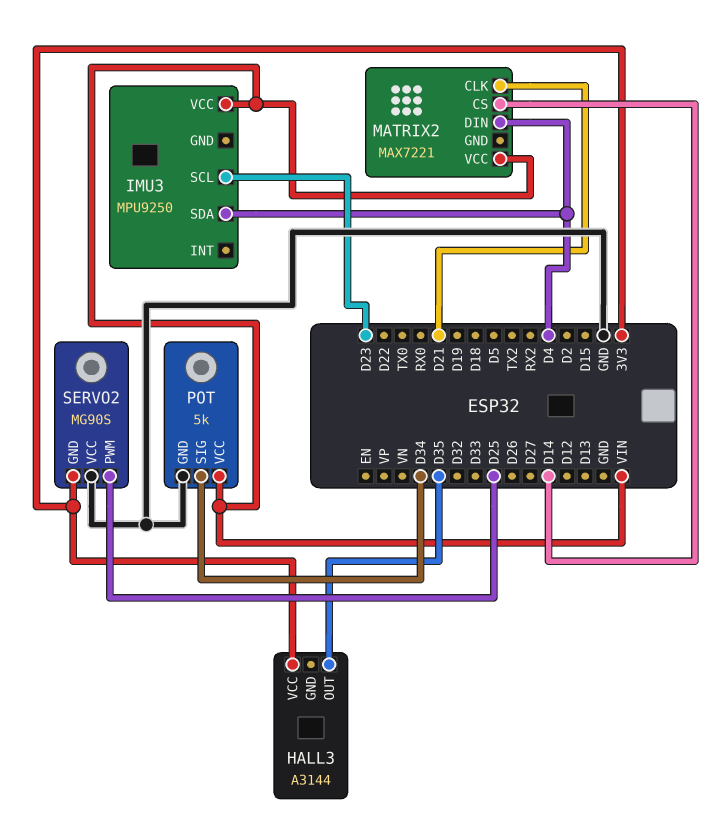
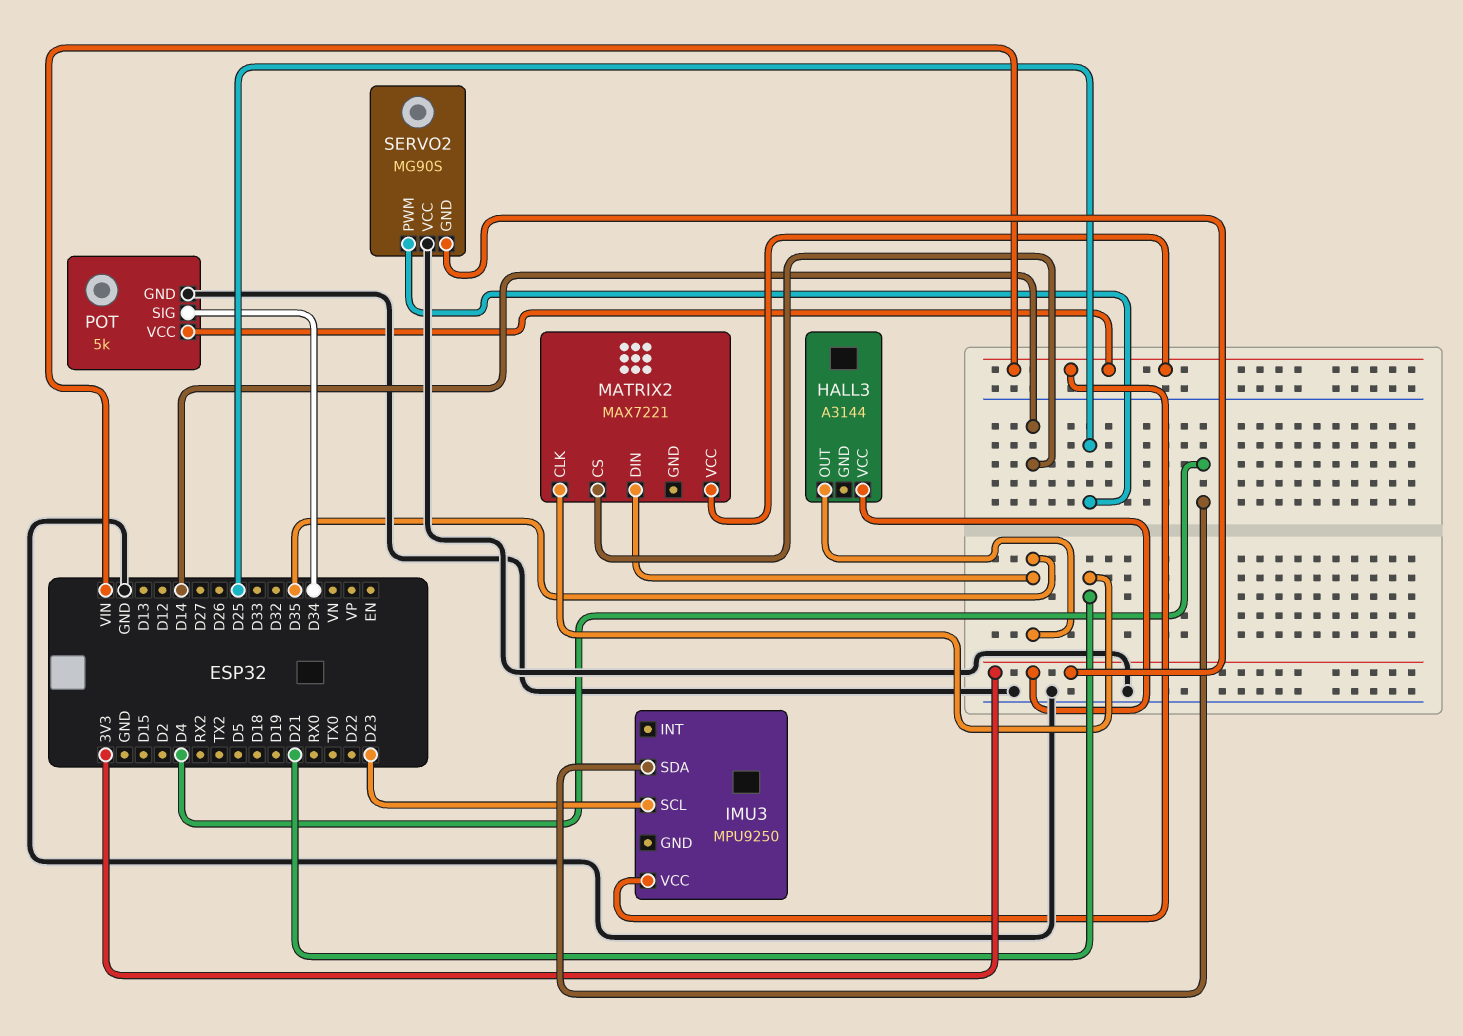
MATRIX2 pin DIN: D4 -> D35

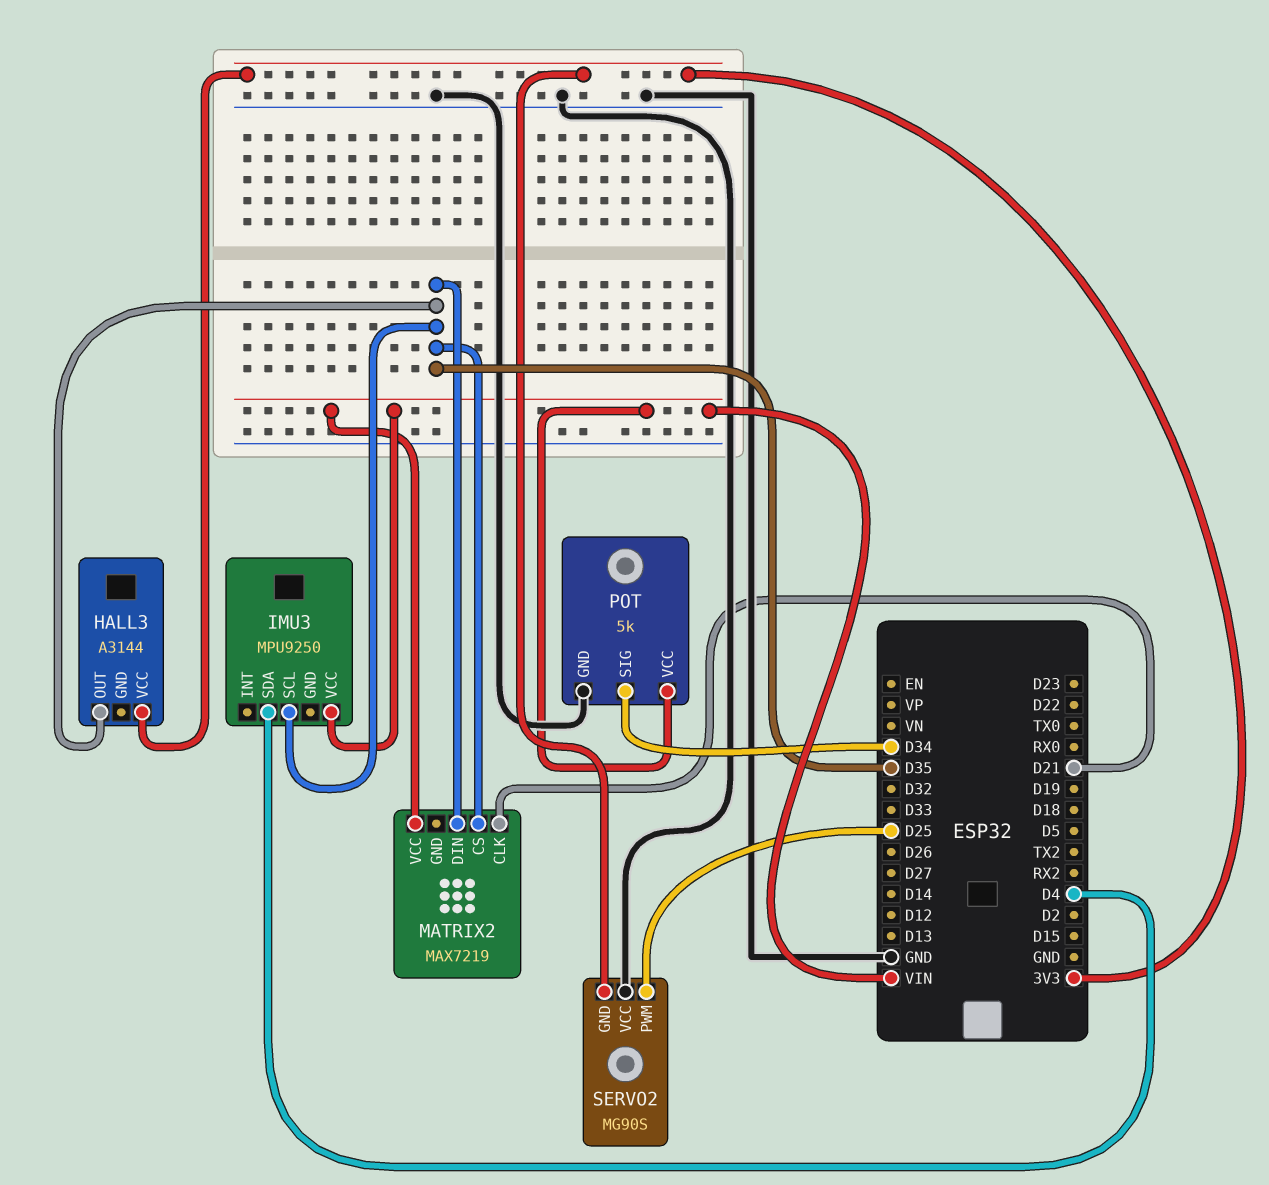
IMU3 pin SCL: D23 -> D35
MATRIX2: MAX7221 -> MAX7219
MATRIX2 pin CS: D14 -> D35

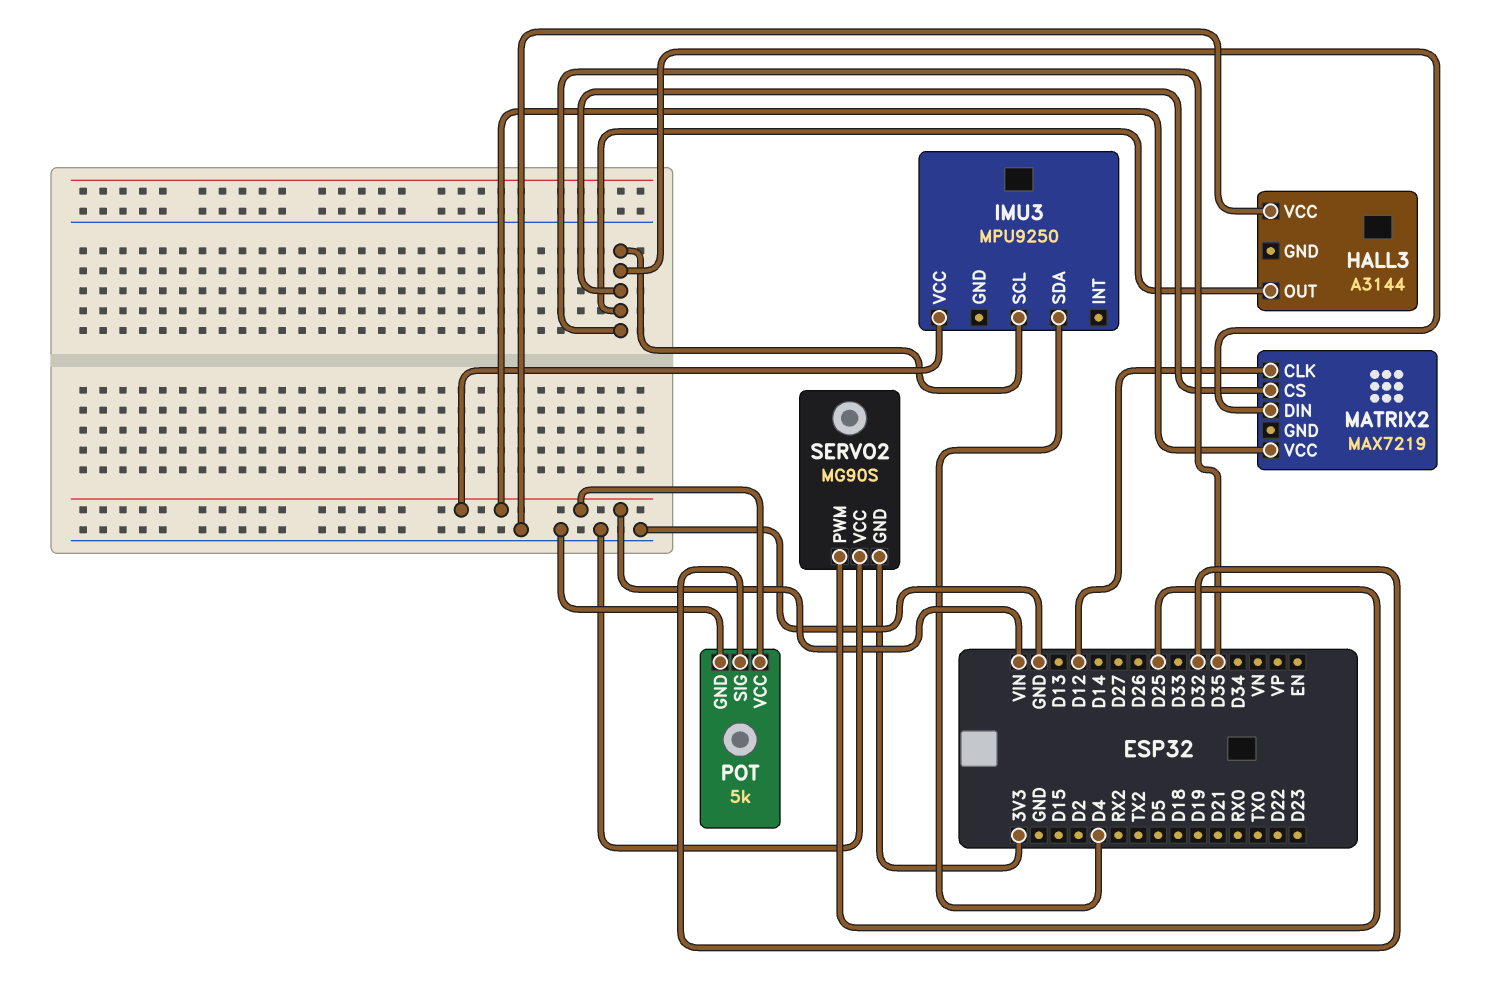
HALL3 pin VCC: 3V3 -> GND
MATRIX2 pin CLK: D21 -> D12
POT pin SIG: D34 -> D32

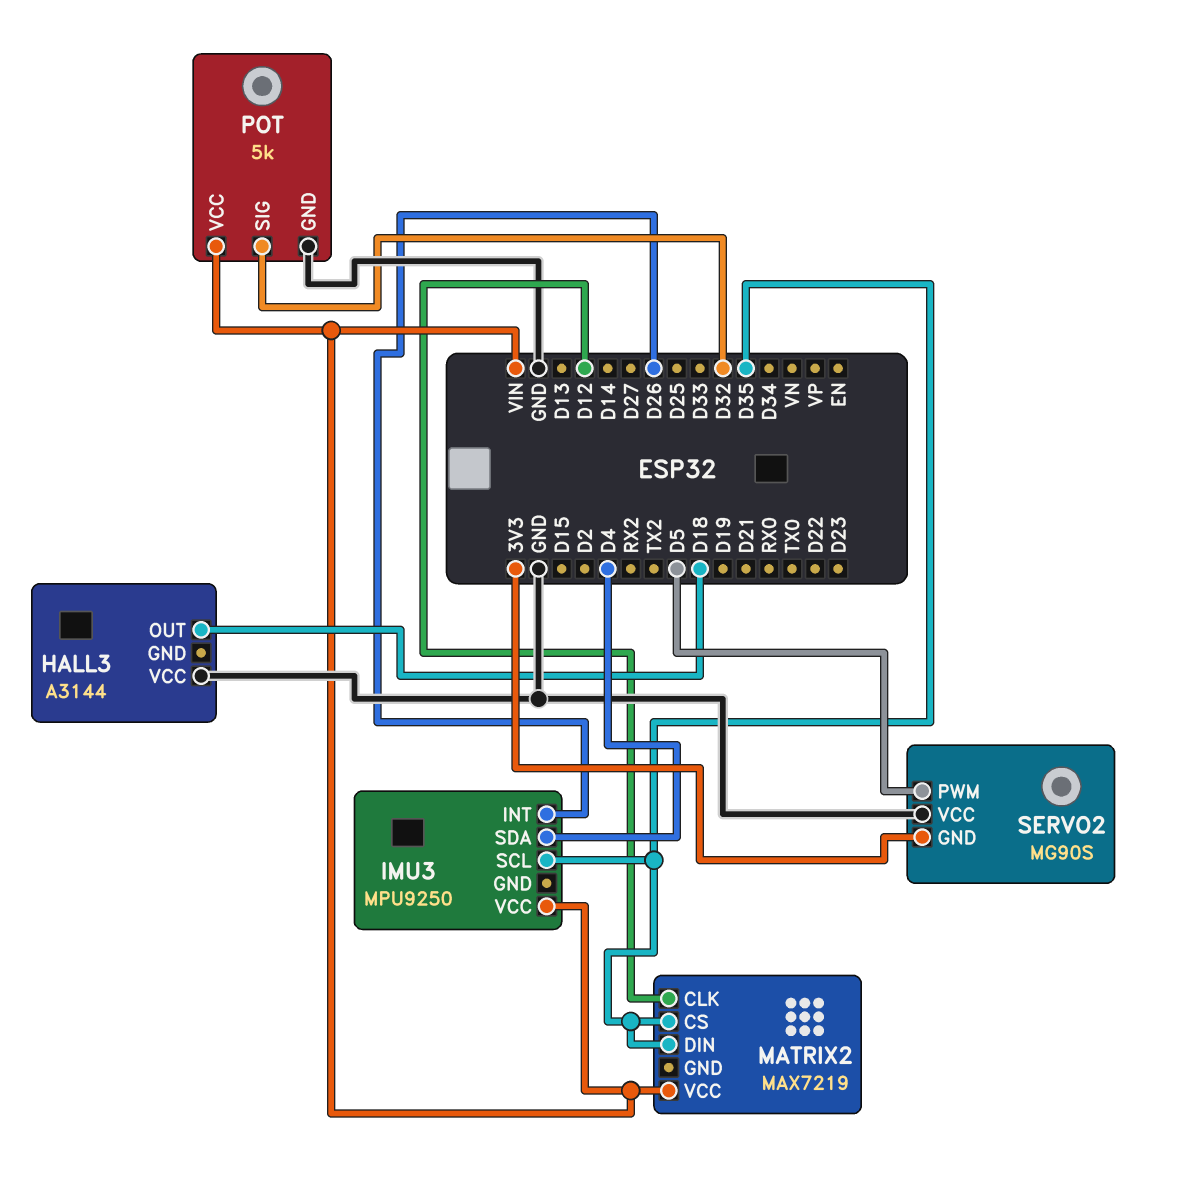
HALL3 pin OUT: D35 -> D18
IMU3 pin INT: none -> D26
SERVO2 pin PWM: D25 -> D5

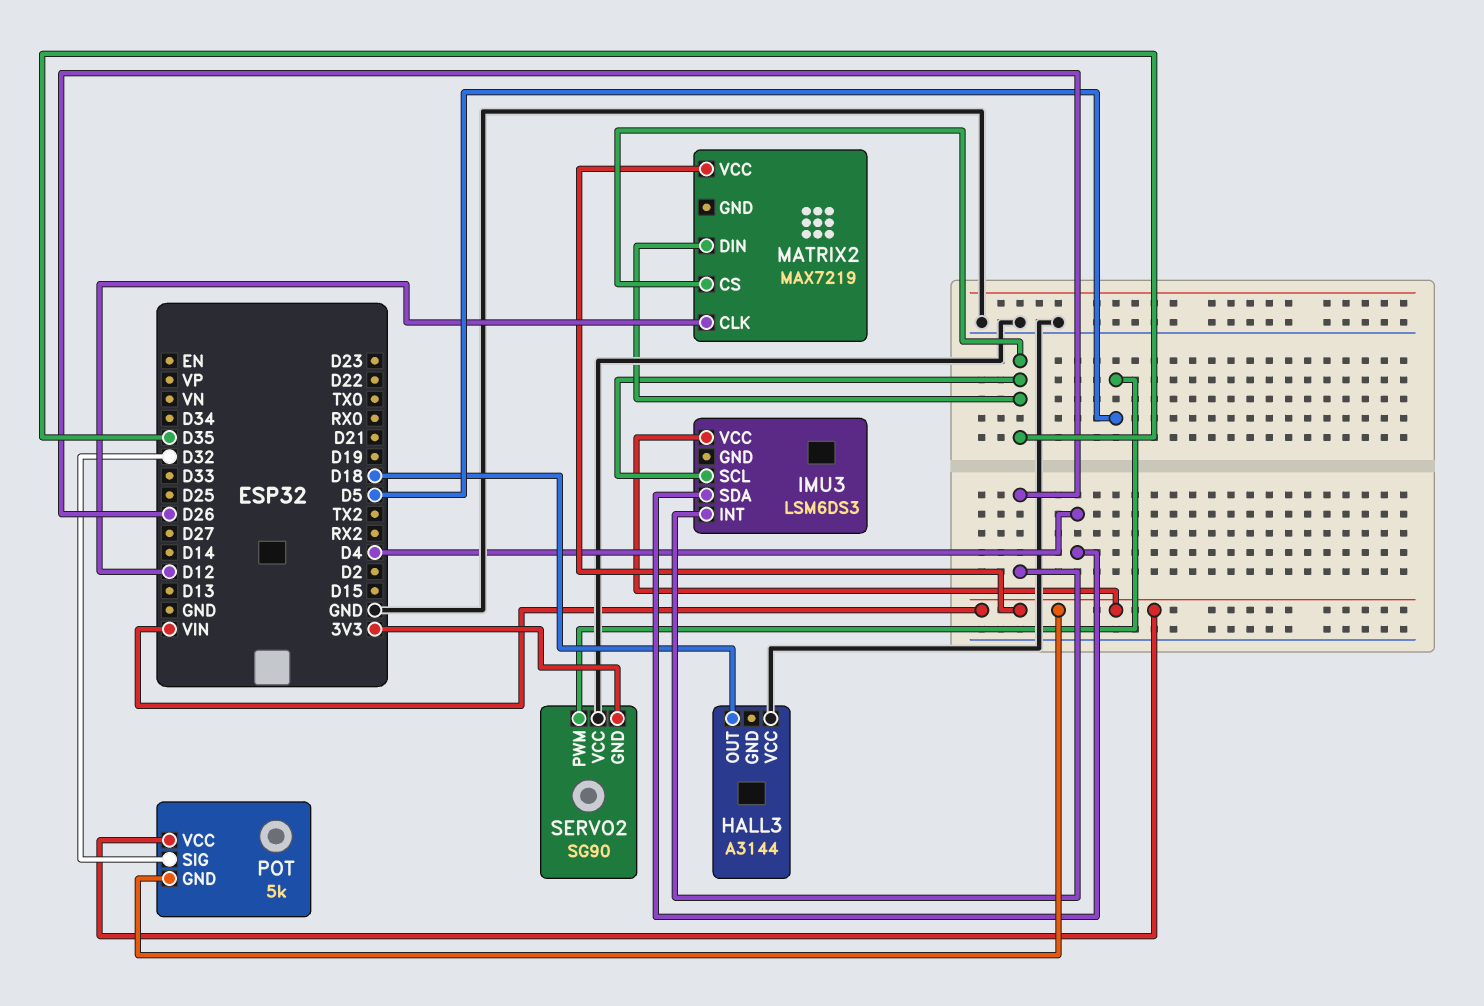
IMU3: MPU9250 -> LSM6DS3
POT pin GND: GND -> VIN
SERVO2: MG90S -> SG90

